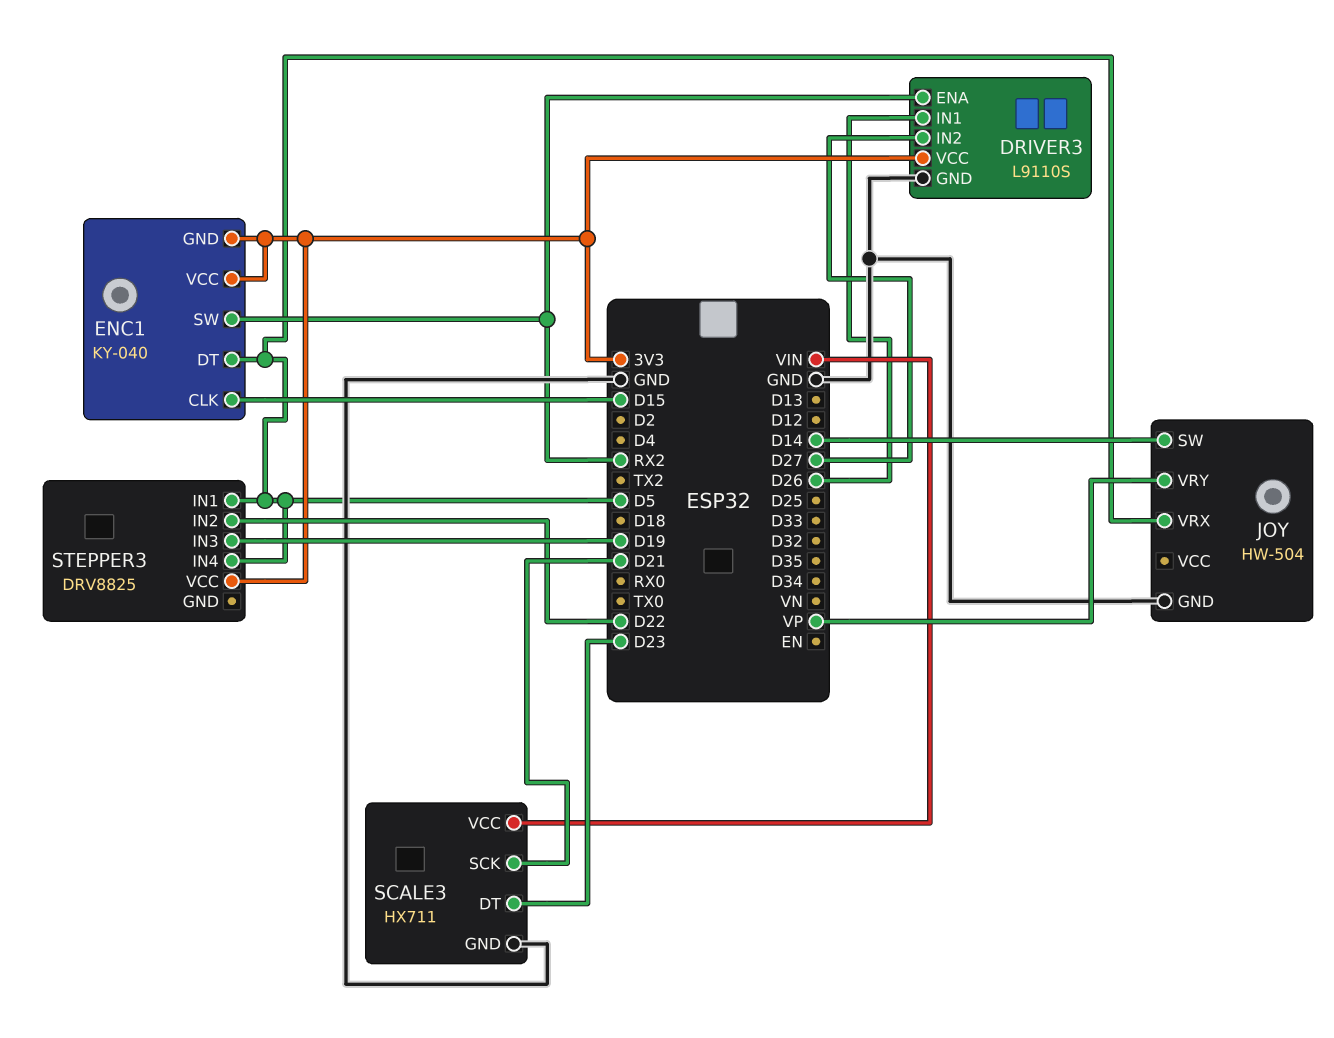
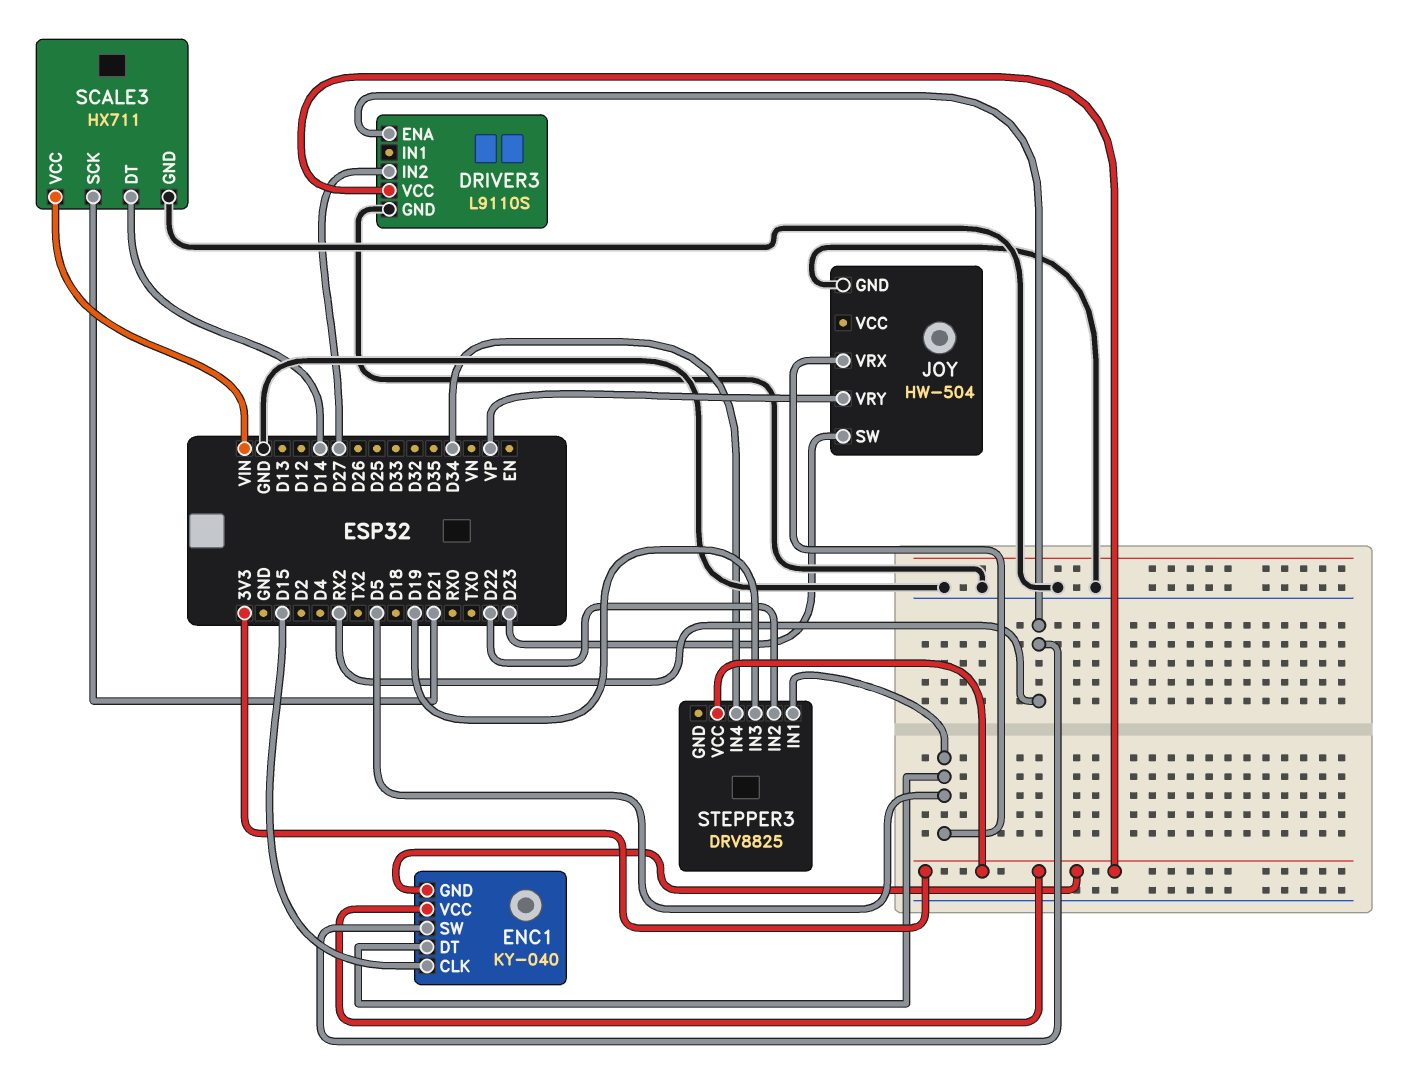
DRIVER3 pin IN1: D26 -> none
JOY pin SW: D14 -> D23
SCALE3 pin DT: D23 -> D14
STEPPER3 pin IN4: D5 -> D34

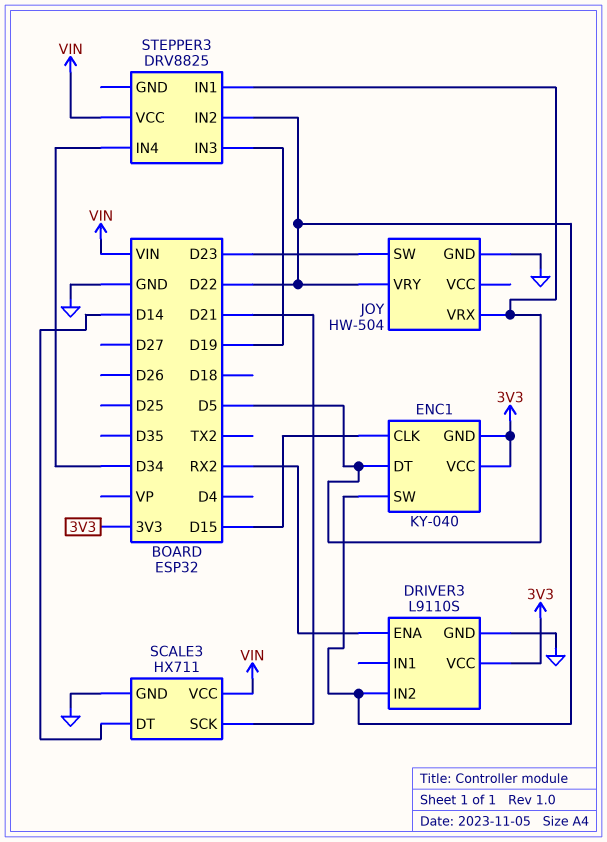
DRIVER3 pin IN2: D27 -> D22
ENC1 pin SW: RX2 -> D22
JOY pin VRY: VP -> D22
STEPPER3 pin VCC: 3V3 -> VIN

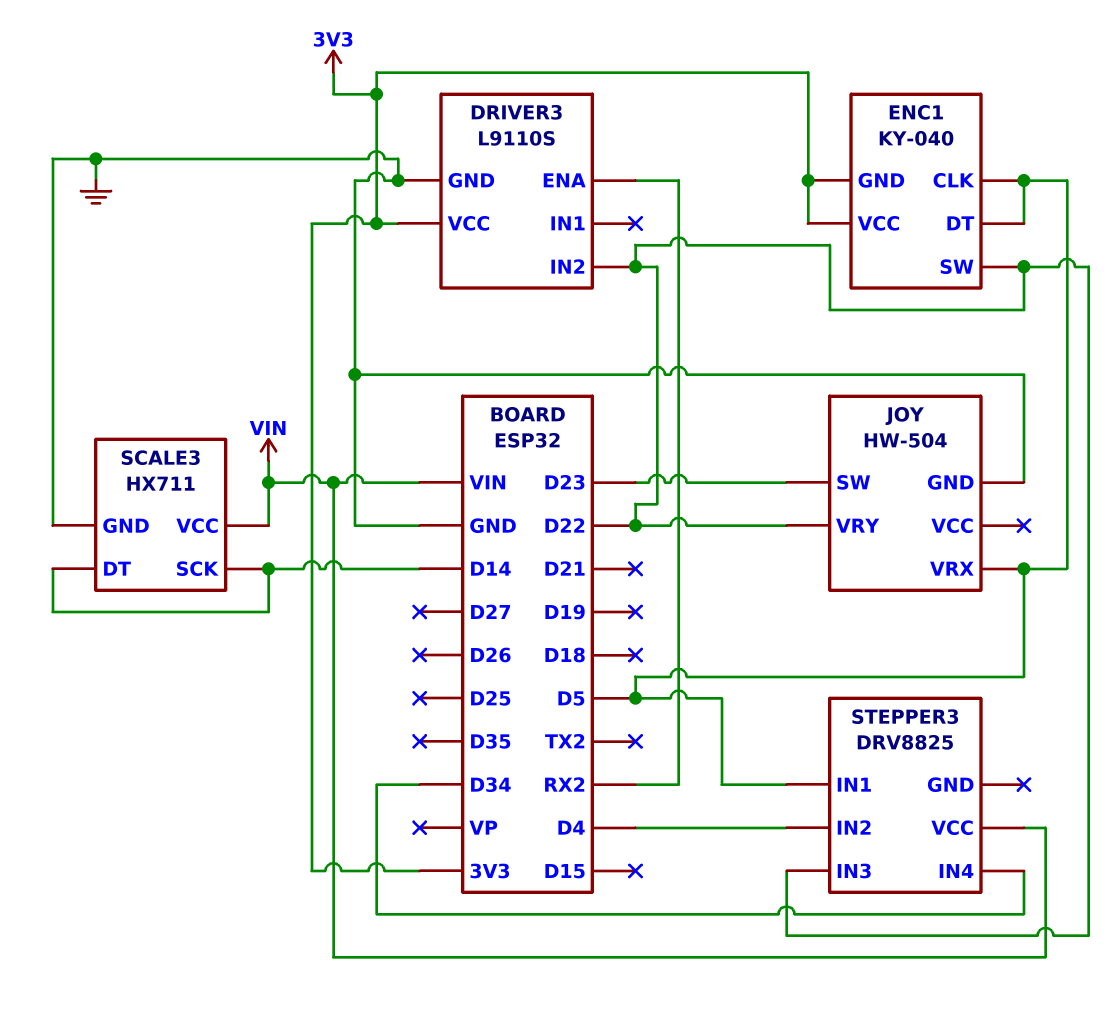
ENC1 pin CLK: D15 -> D5
SCALE3 pin SCK: D21 -> D14
STEPPER3 pin IN2: D22 -> D4
STEPPER3 pin IN3: D19 -> D22

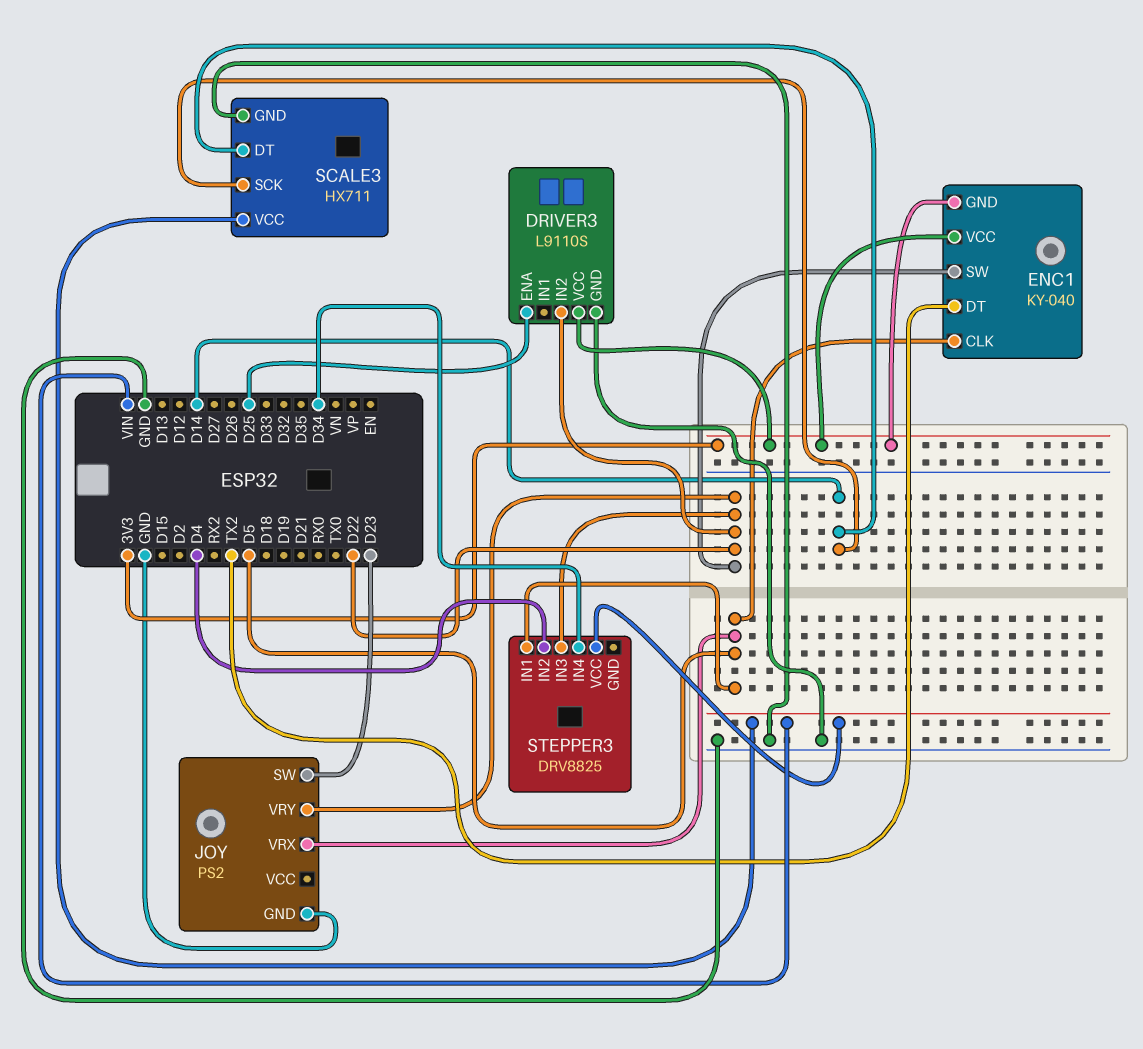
DRIVER3 pin ENA: RX2 -> D25
ENC1 pin DT: D5 -> TX2
JOY: HW-504 -> PS2

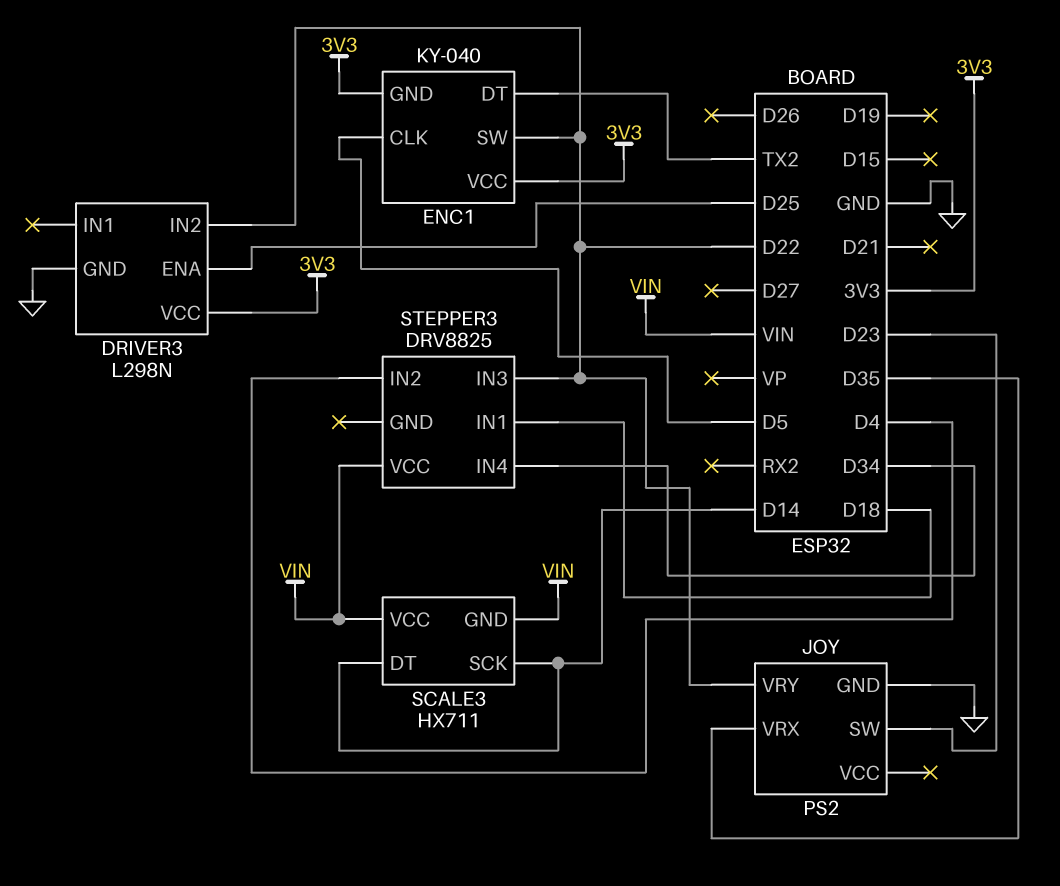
DRIVER3: L9110S -> L298N
JOY pin VRX: D5 -> D35
SCALE3 pin GND: GND -> VIN
STEPPER3 pin IN1: D5 -> D18

